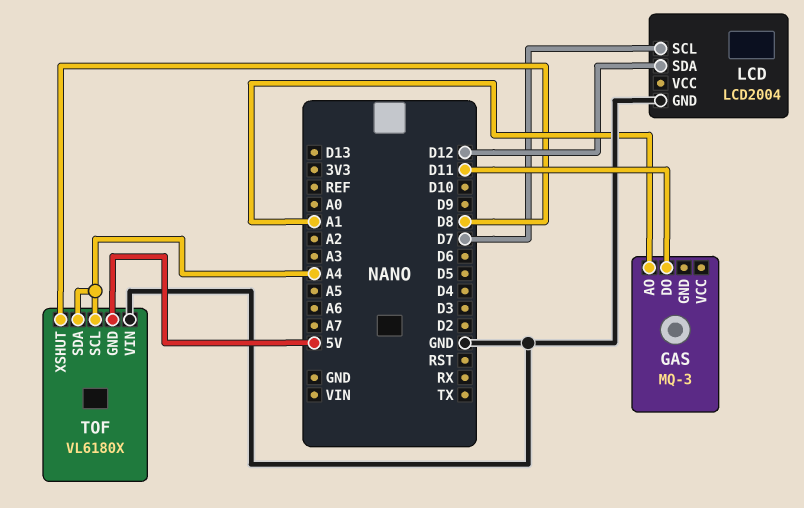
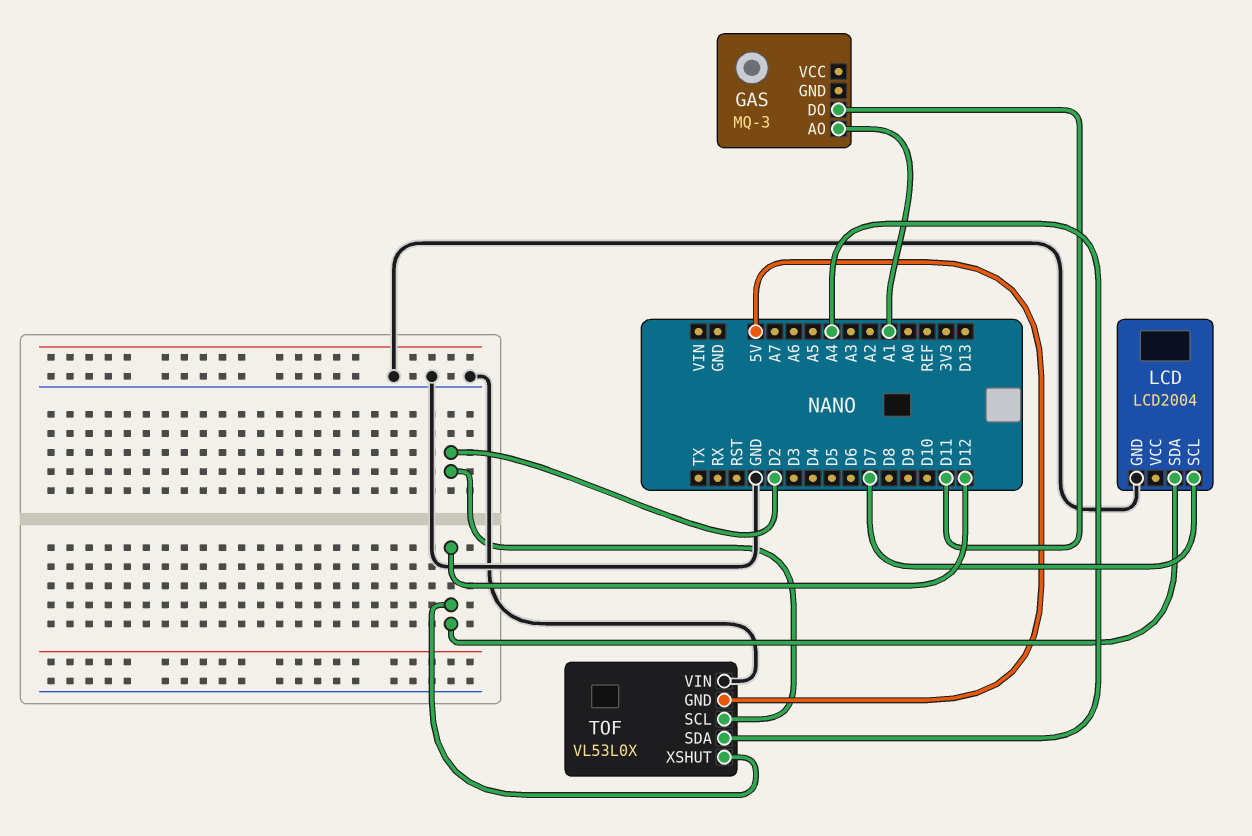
TOF: VL6180X -> VL53L0X
TOF pin SCL: A4 -> D2
TOF pin XSHUT: D8 -> D12

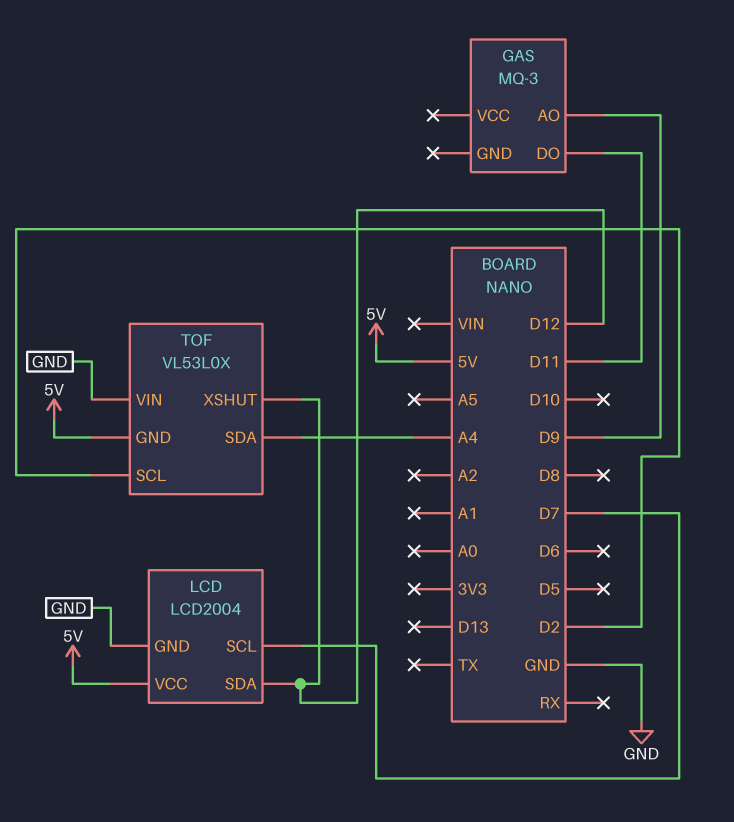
GAS pin AO: A1 -> D9
LCD pin VCC: none -> 5V

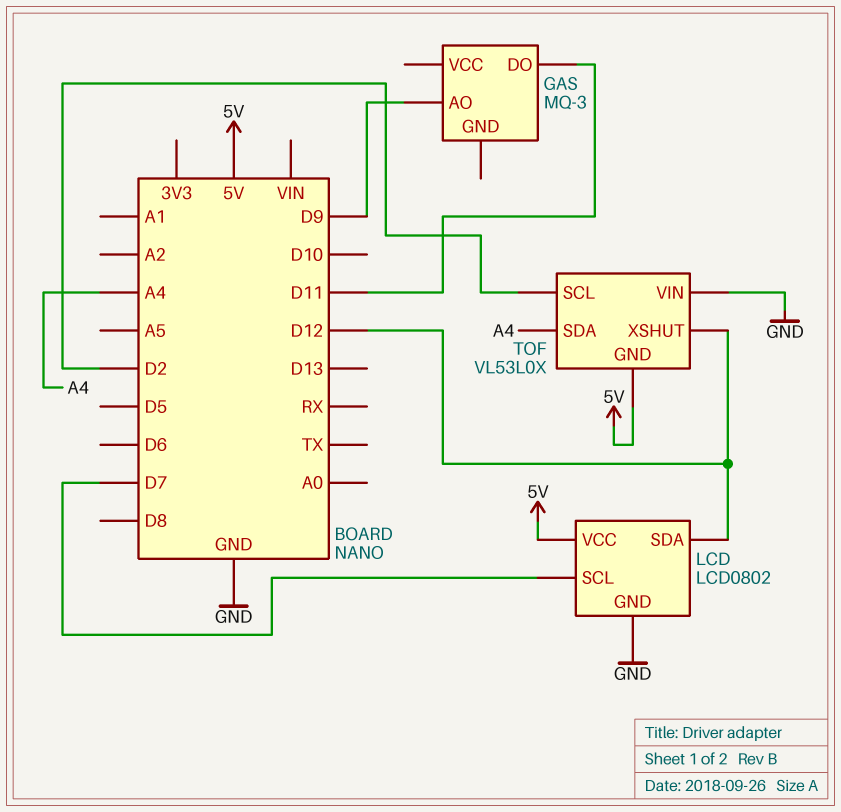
LCD: LCD2004 -> LCD0802

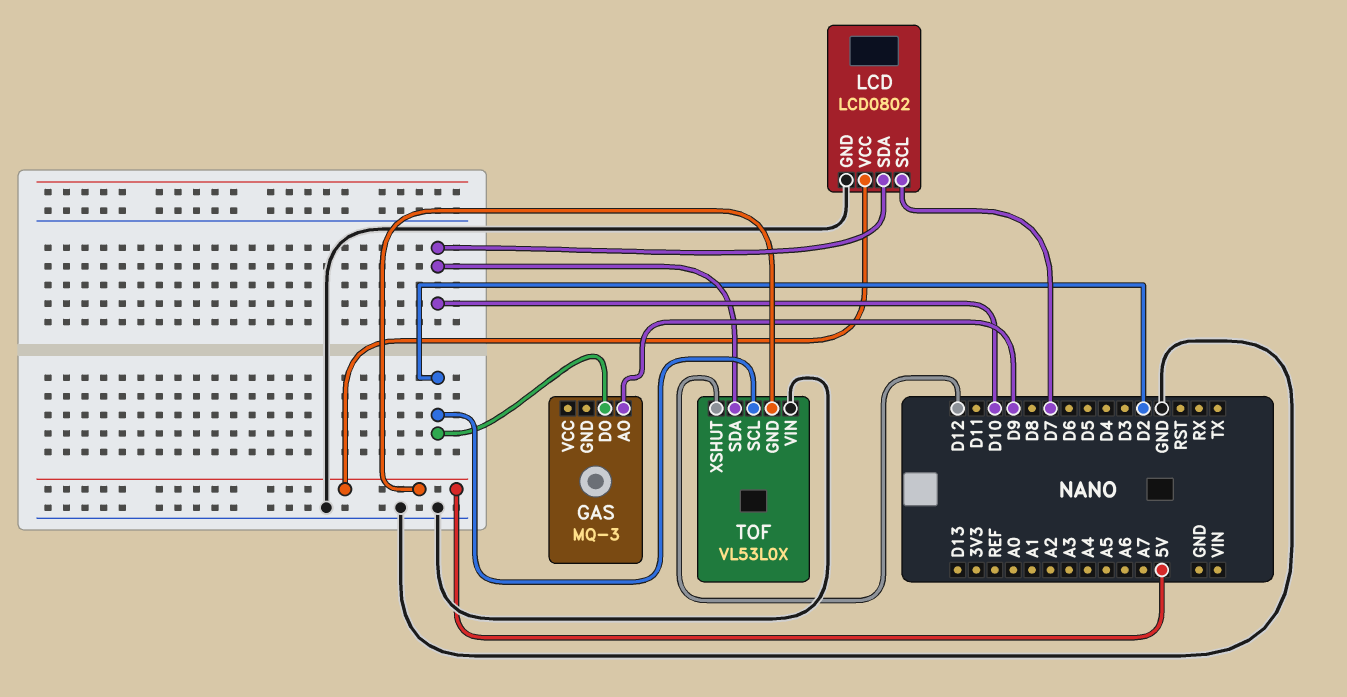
GAS pin DO: D11 -> D2
LCD pin SDA: D12 -> D10
TOF pin SDA: A4 -> D10

